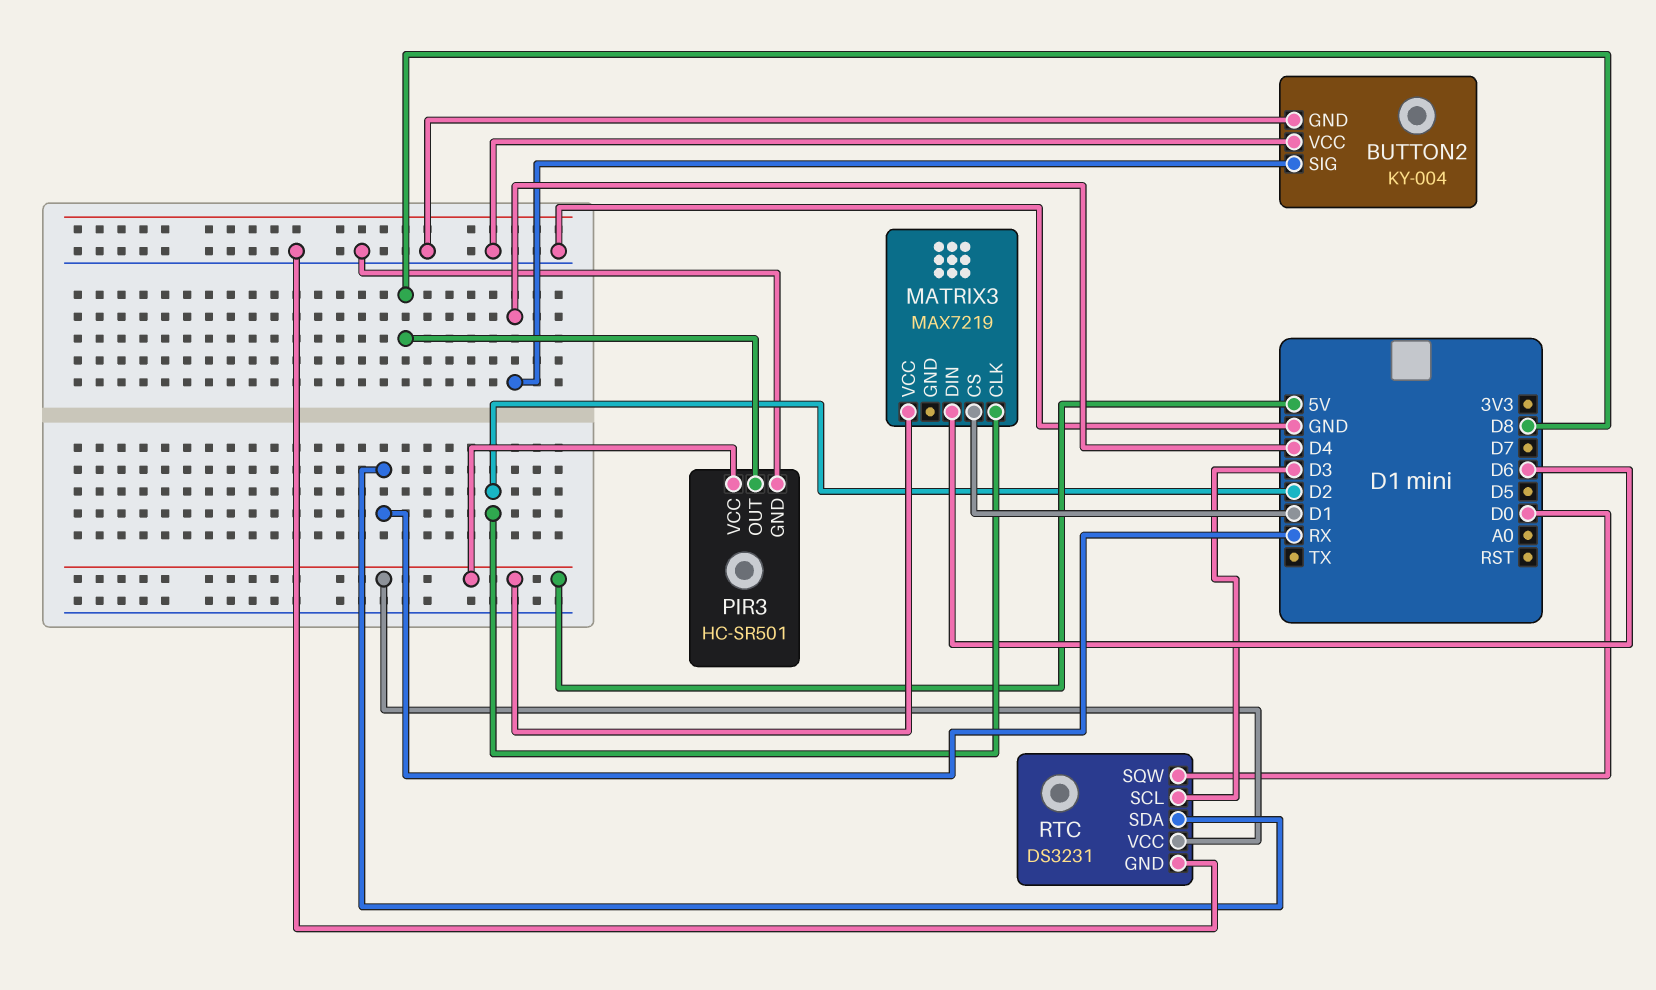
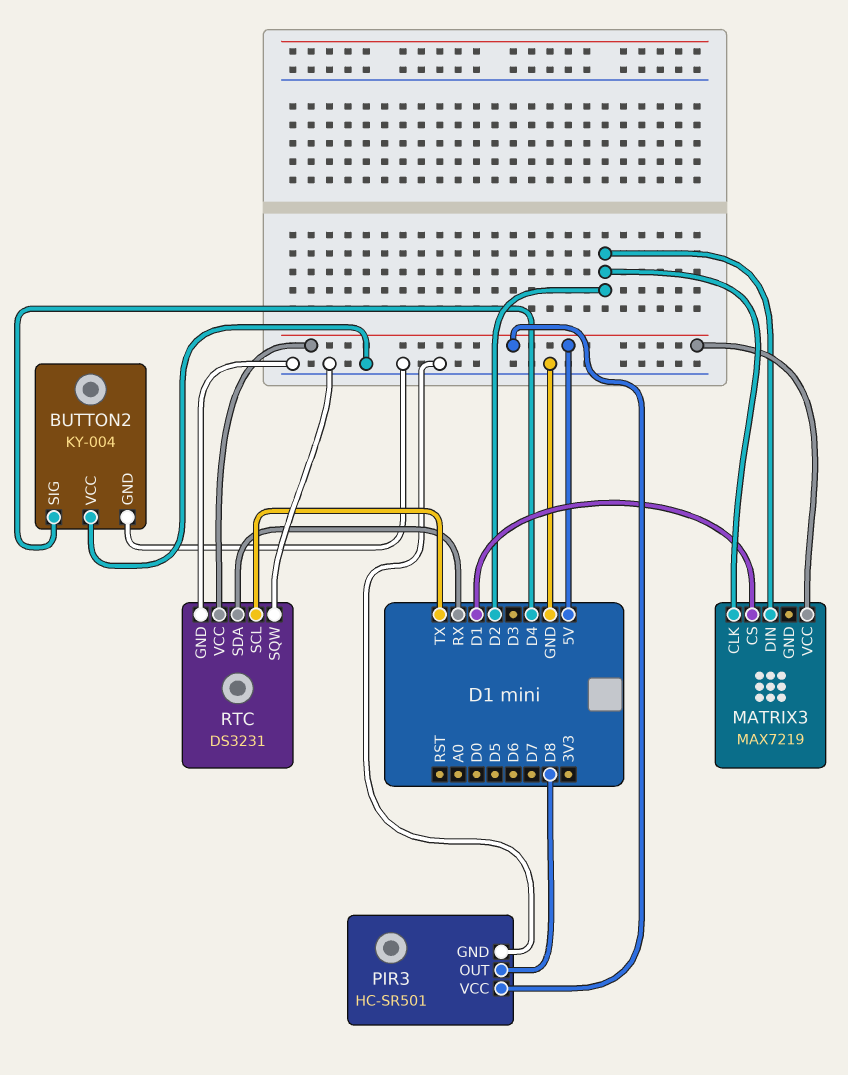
MATRIX3 pin DIN: D6 -> D2
RTC pin SCL: D3 -> TX
RTC pin SQW: D0 -> GND

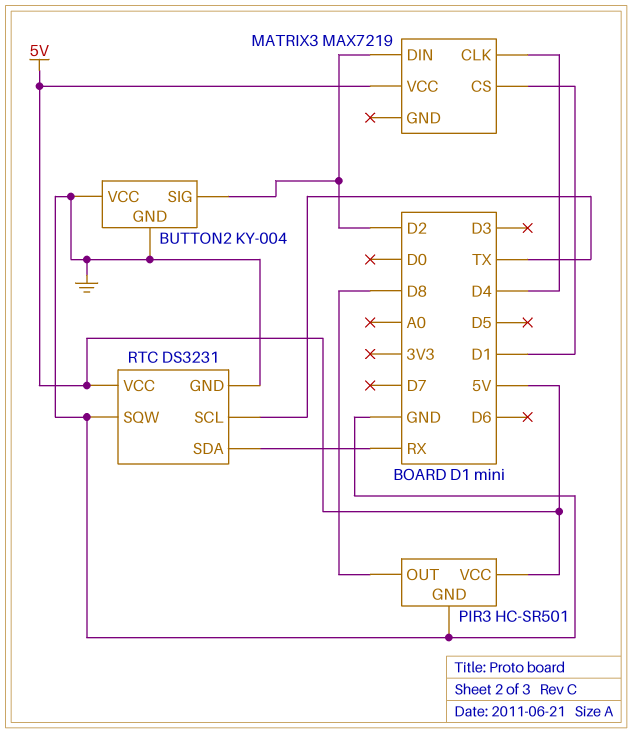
BUTTON2 pin SIG: D4 -> D2
MATRIX3 pin CLK: D2 -> D4

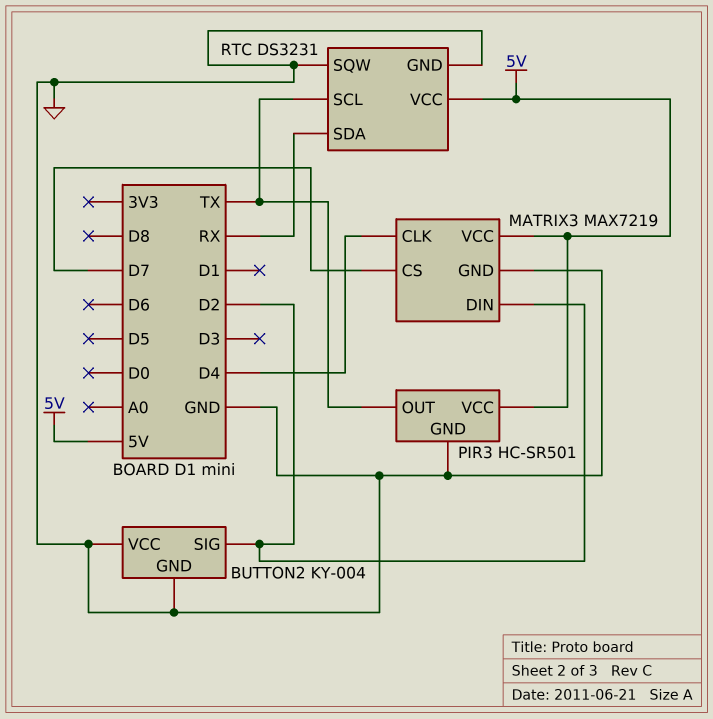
MATRIX3 pin CS: D1 -> D7
MATRIX3 pin GND: none -> GND
PIR3 pin OUT: D8 -> TX

